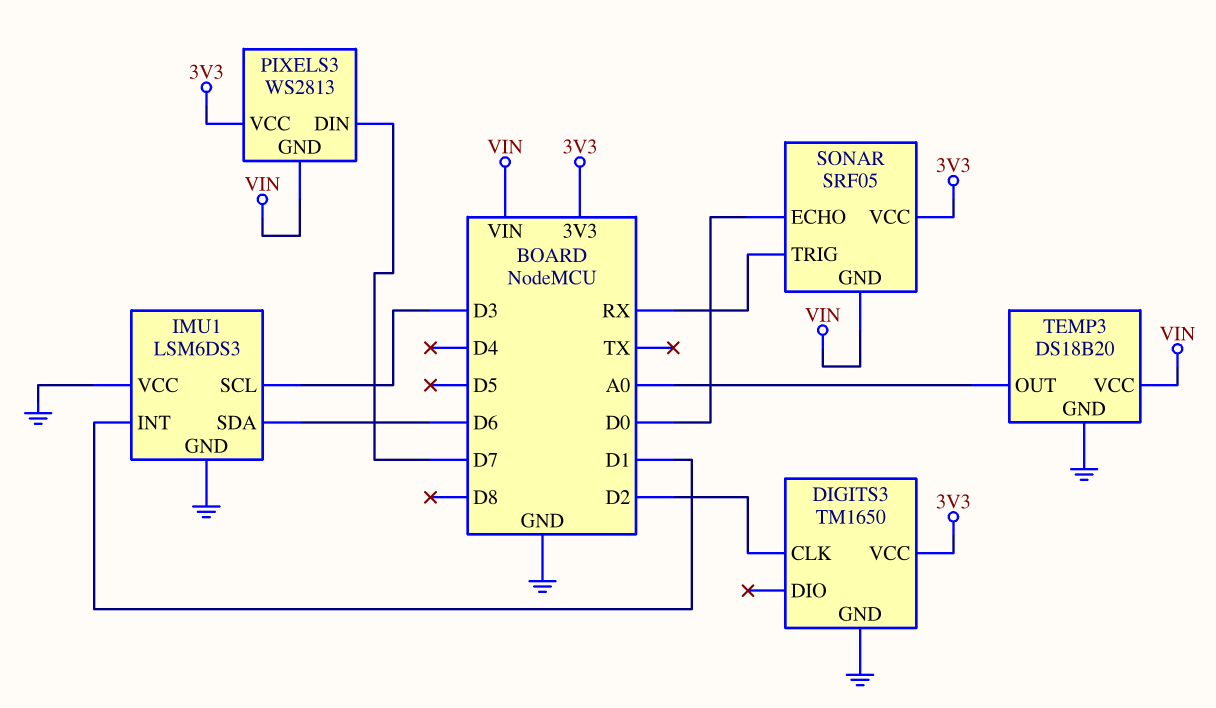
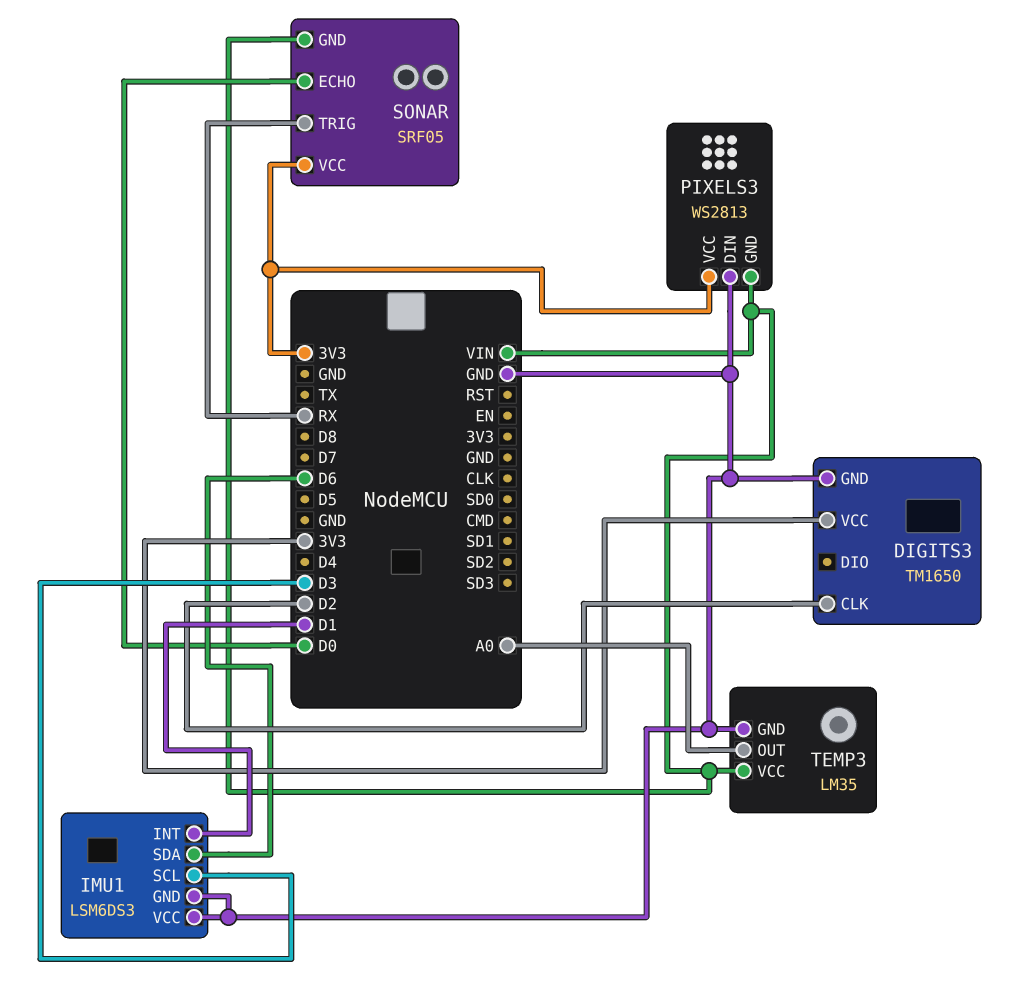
PIXELS3 pin DIN: D7 -> GND
TEMP3: DS18B20 -> LM35

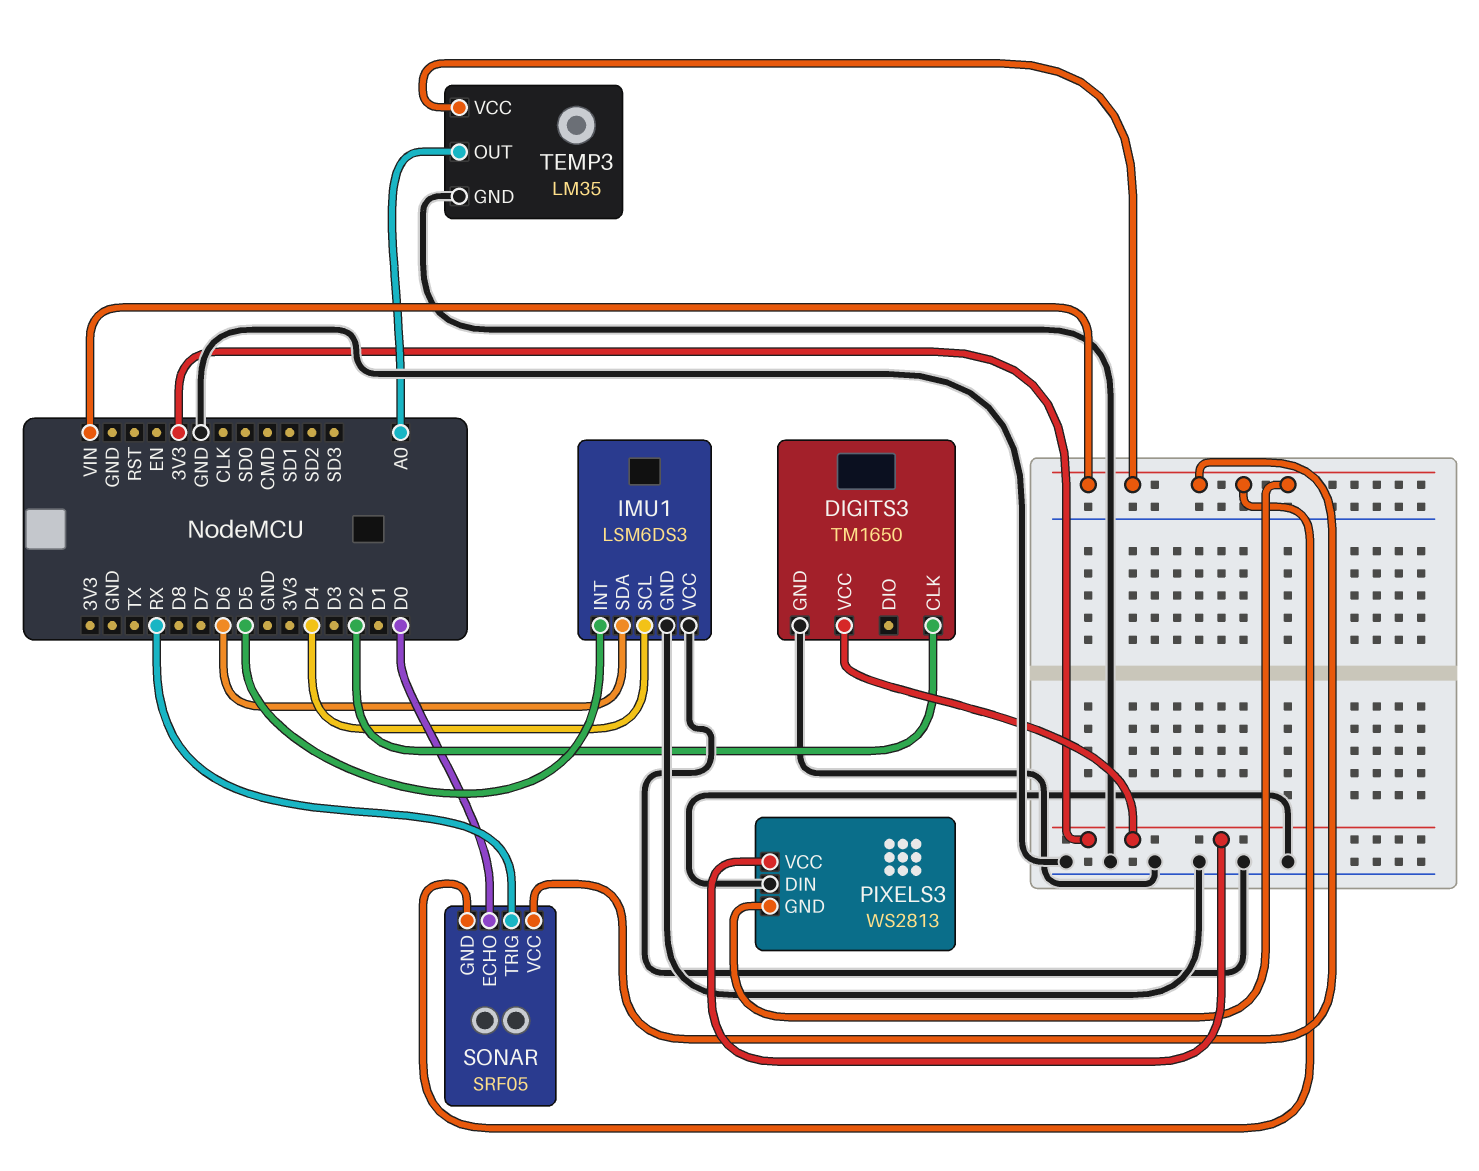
IMU1 pin INT: D1 -> D5
IMU1 pin SCL: D3 -> D4
SONAR pin VCC: 3V3 -> VIN

